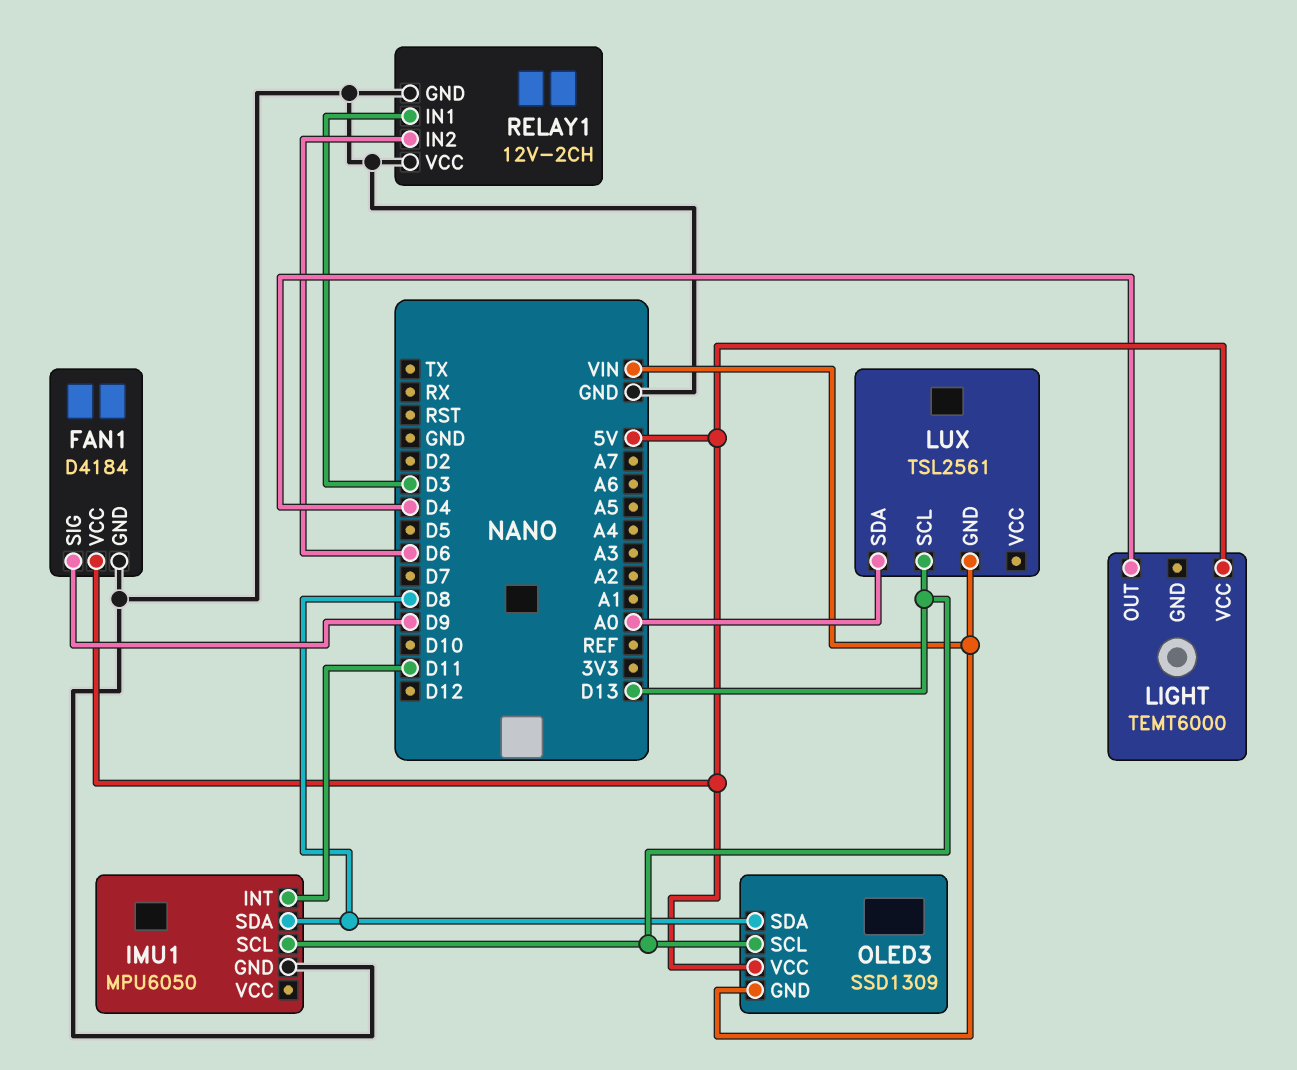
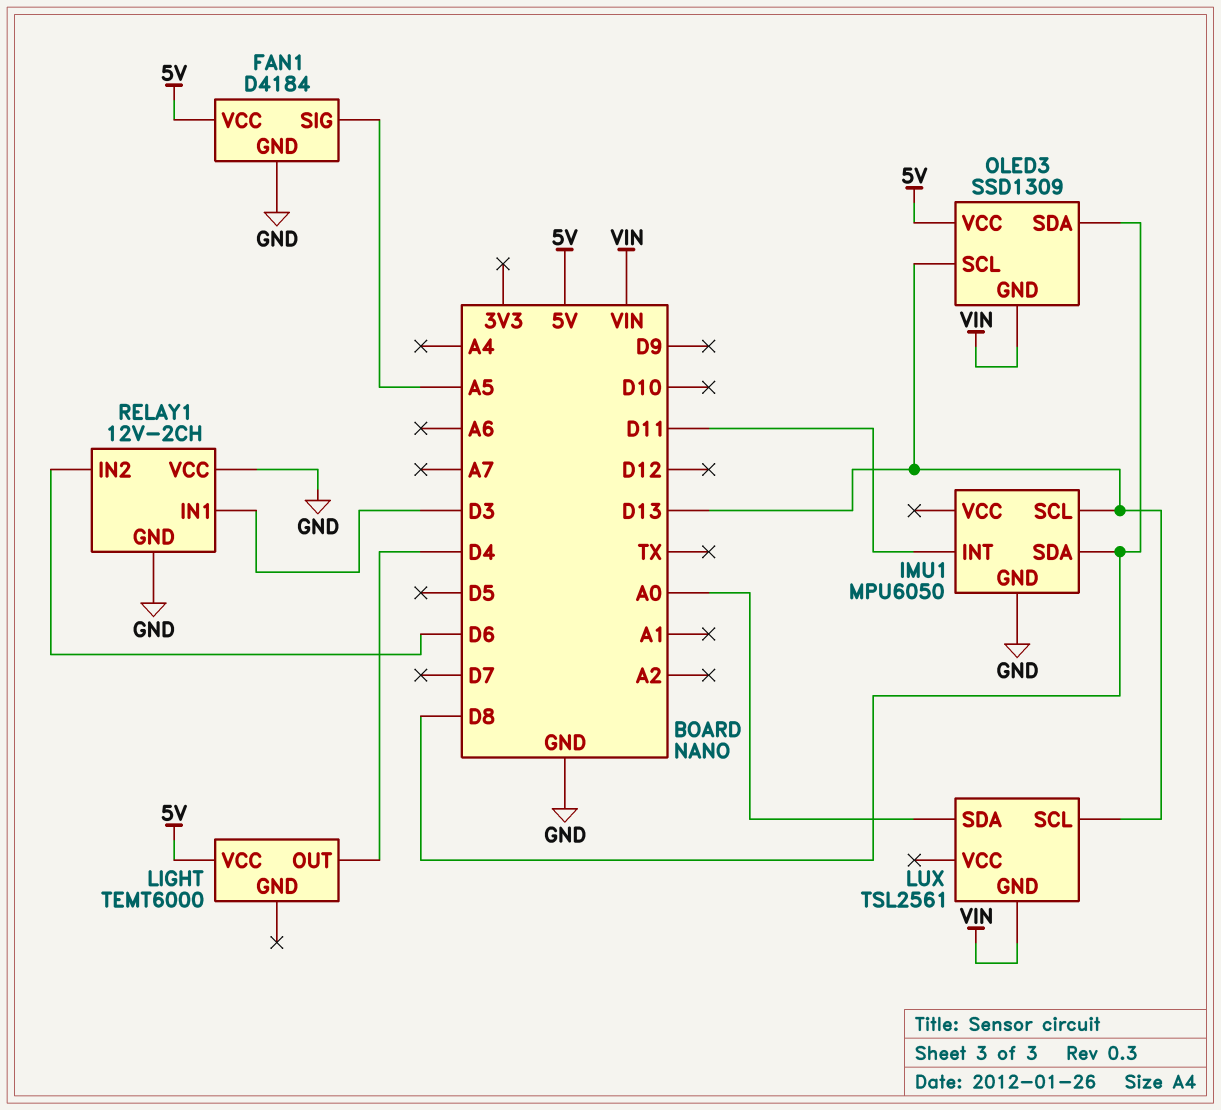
FAN1 pin SIG: D9 -> A5

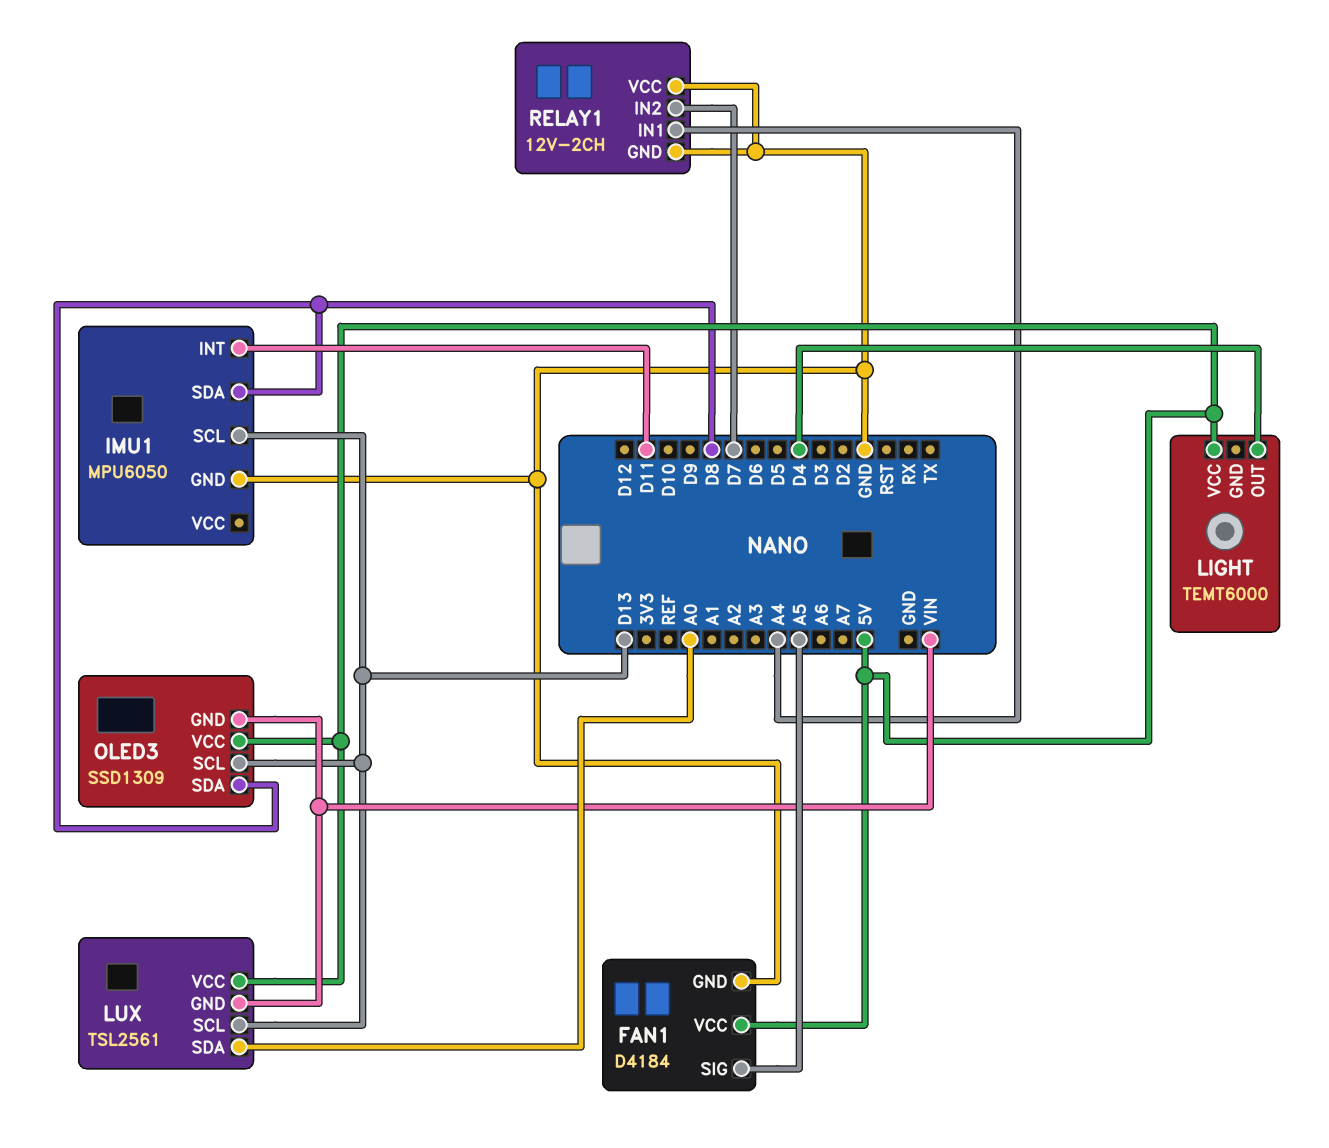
LUX pin VCC: none -> 5V
RELAY1 pin IN1: D3 -> A4
RELAY1 pin IN2: D6 -> D7

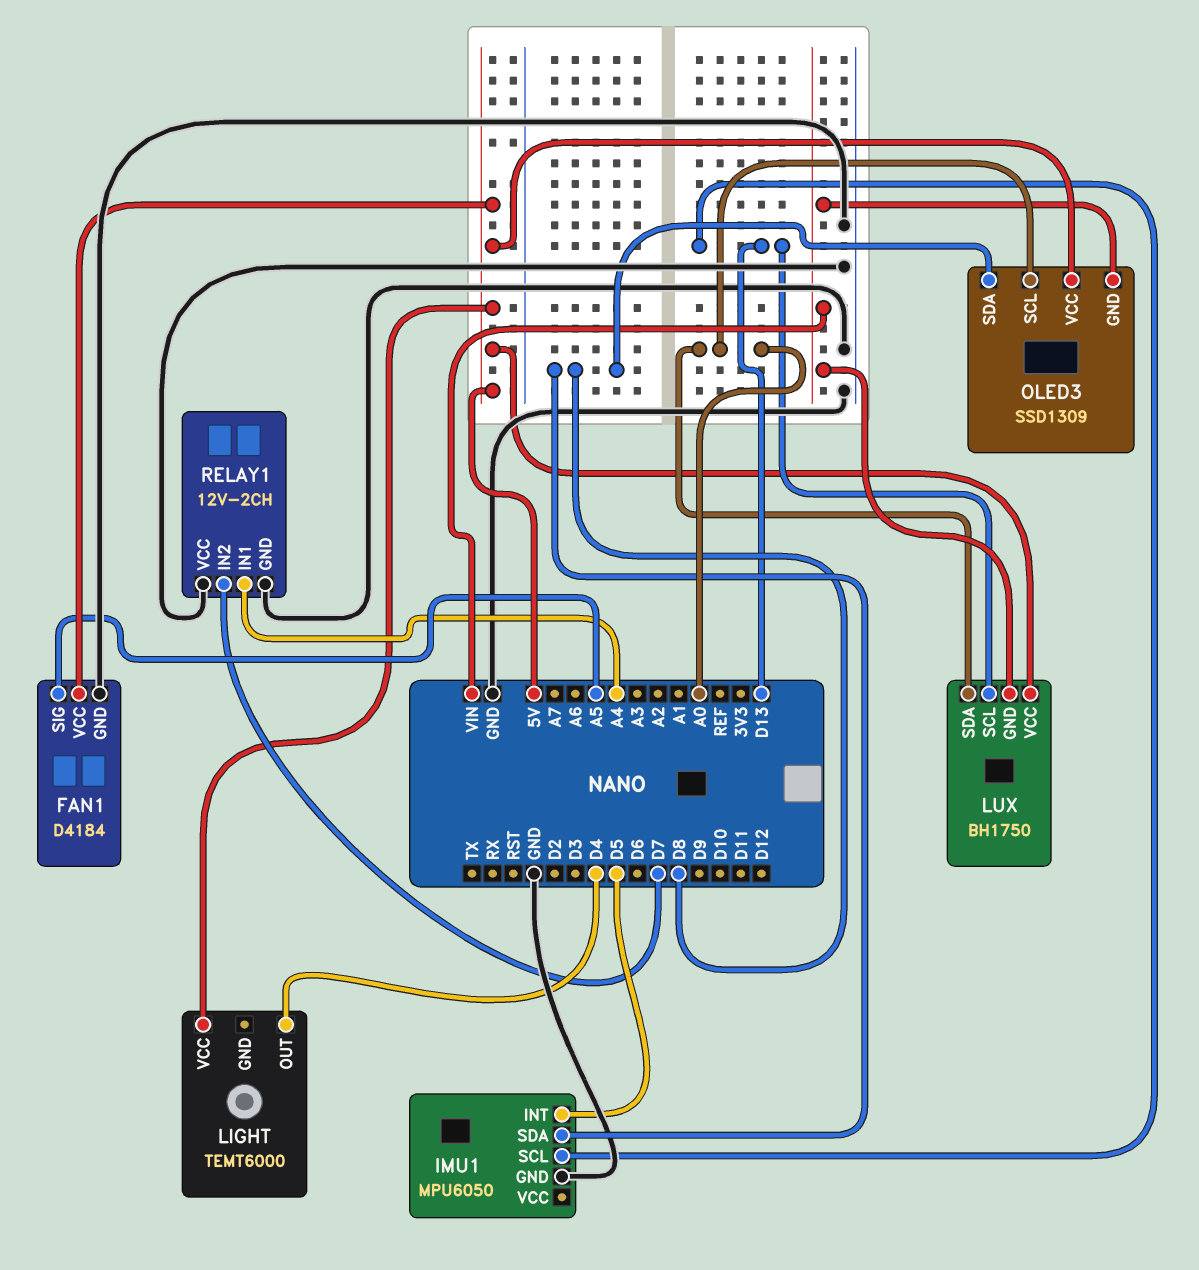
IMU1 pin INT: D11 -> D5
LUX: TSL2561 -> BH1750
OLED3 pin SCL: D13 -> A0

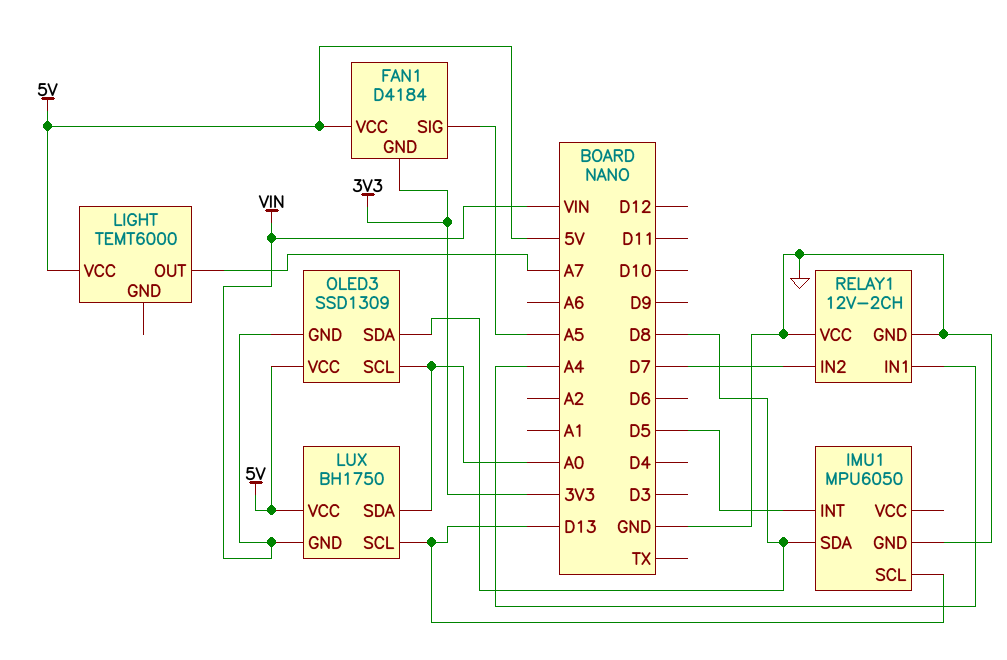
FAN1 pin GND: GND -> 3V3
LIGHT pin OUT: D4 -> A7

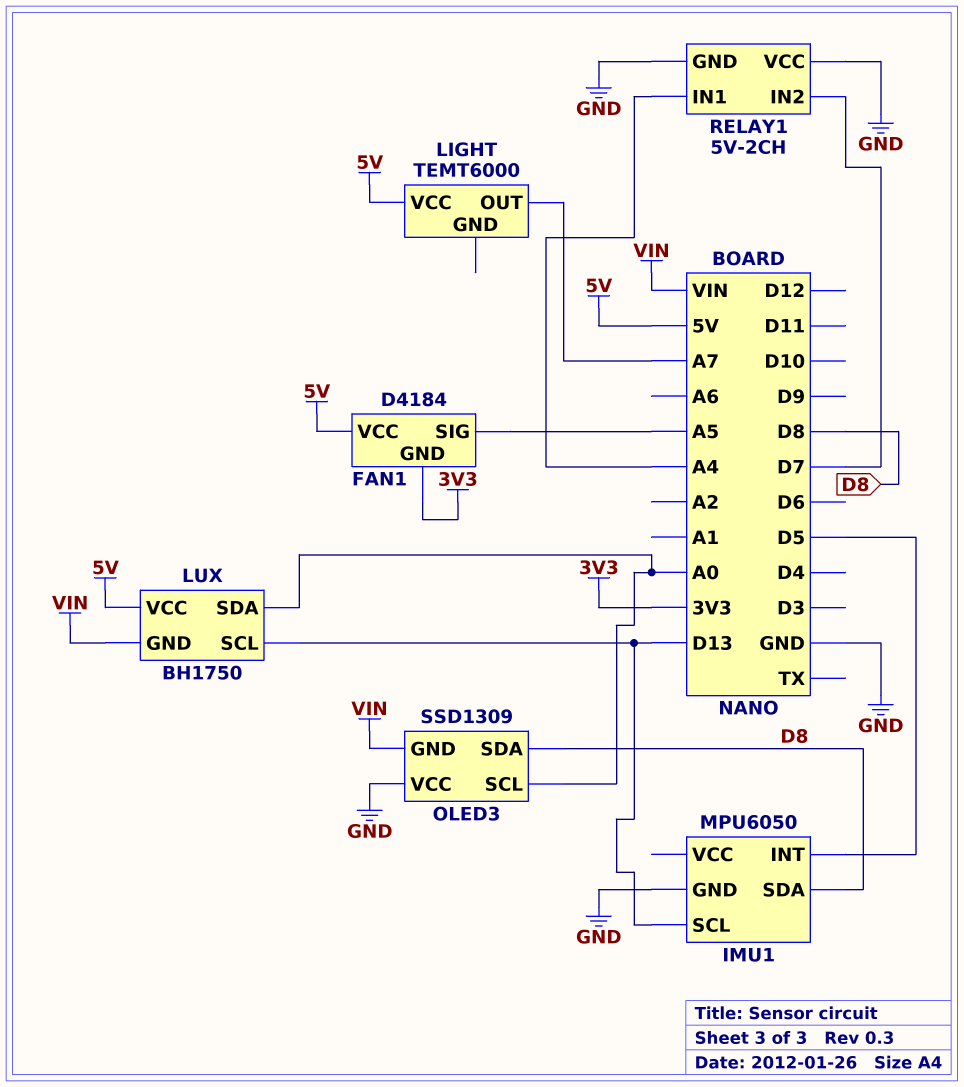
OLED3 pin VCC: 5V -> GND
RELAY1: 12V-2CH -> 5V-2CH

